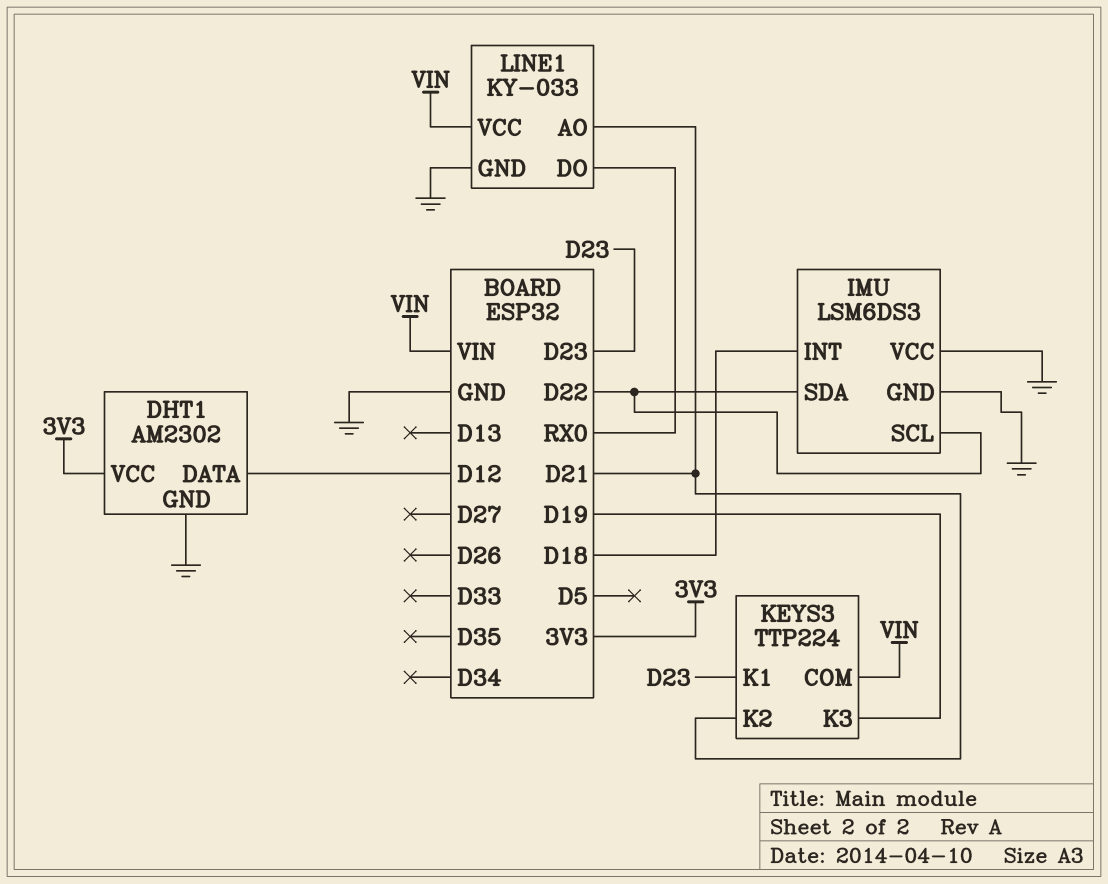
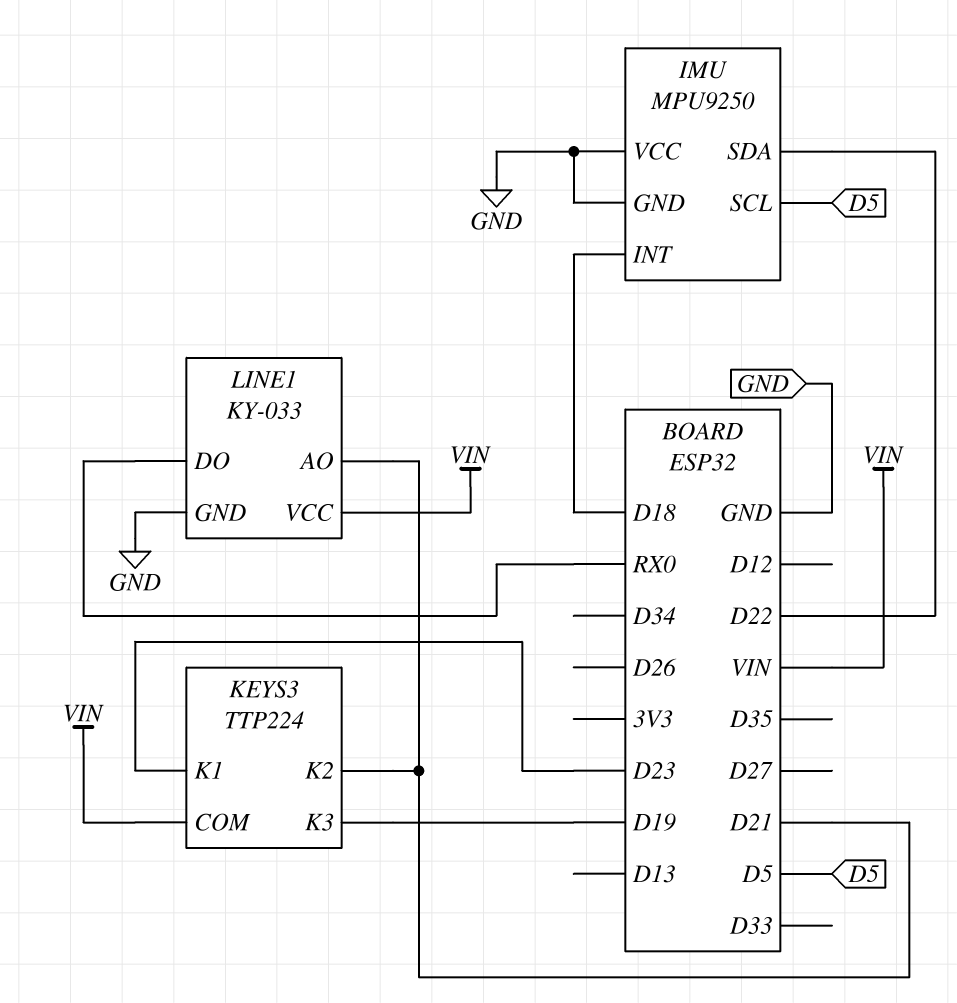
DHT1: AM2302 -> none
DHT1 pin DATA: D12 -> none
DHT1 pin GND: GND -> none
DHT1 pin VCC: 3V3 -> none
IMU: LSM6DS3 -> MPU9250
IMU pin SCL: D22 -> D5

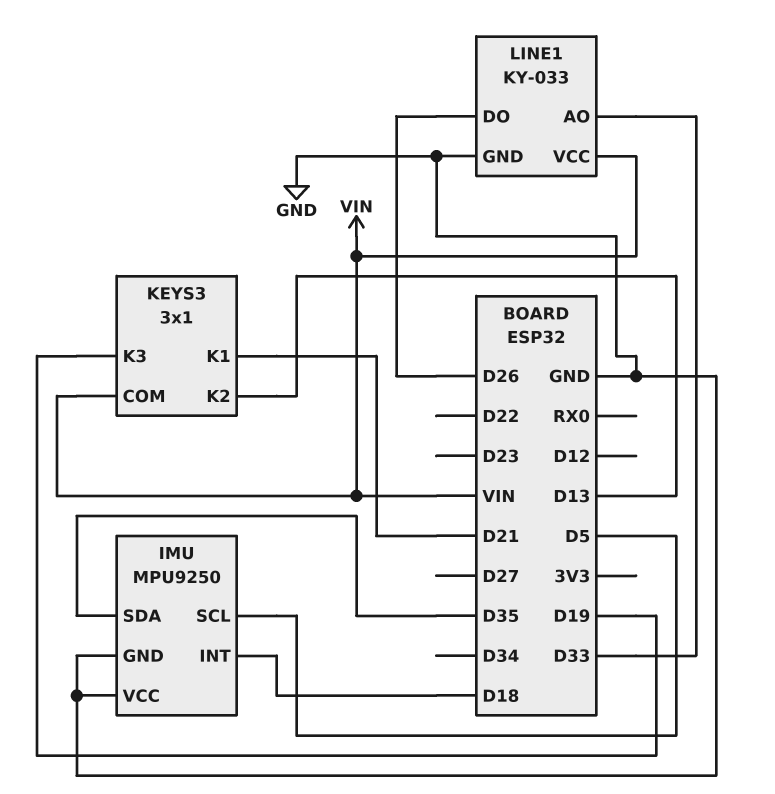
IMU pin SDA: D22 -> D35
KEYS3: TTP224 -> 3x1
KEYS3 pin K1: D23 -> D21
KEYS3 pin K2: D21 -> D13
LINE1 pin AO: D21 -> D33
LINE1 pin DO: RX0 -> D26

